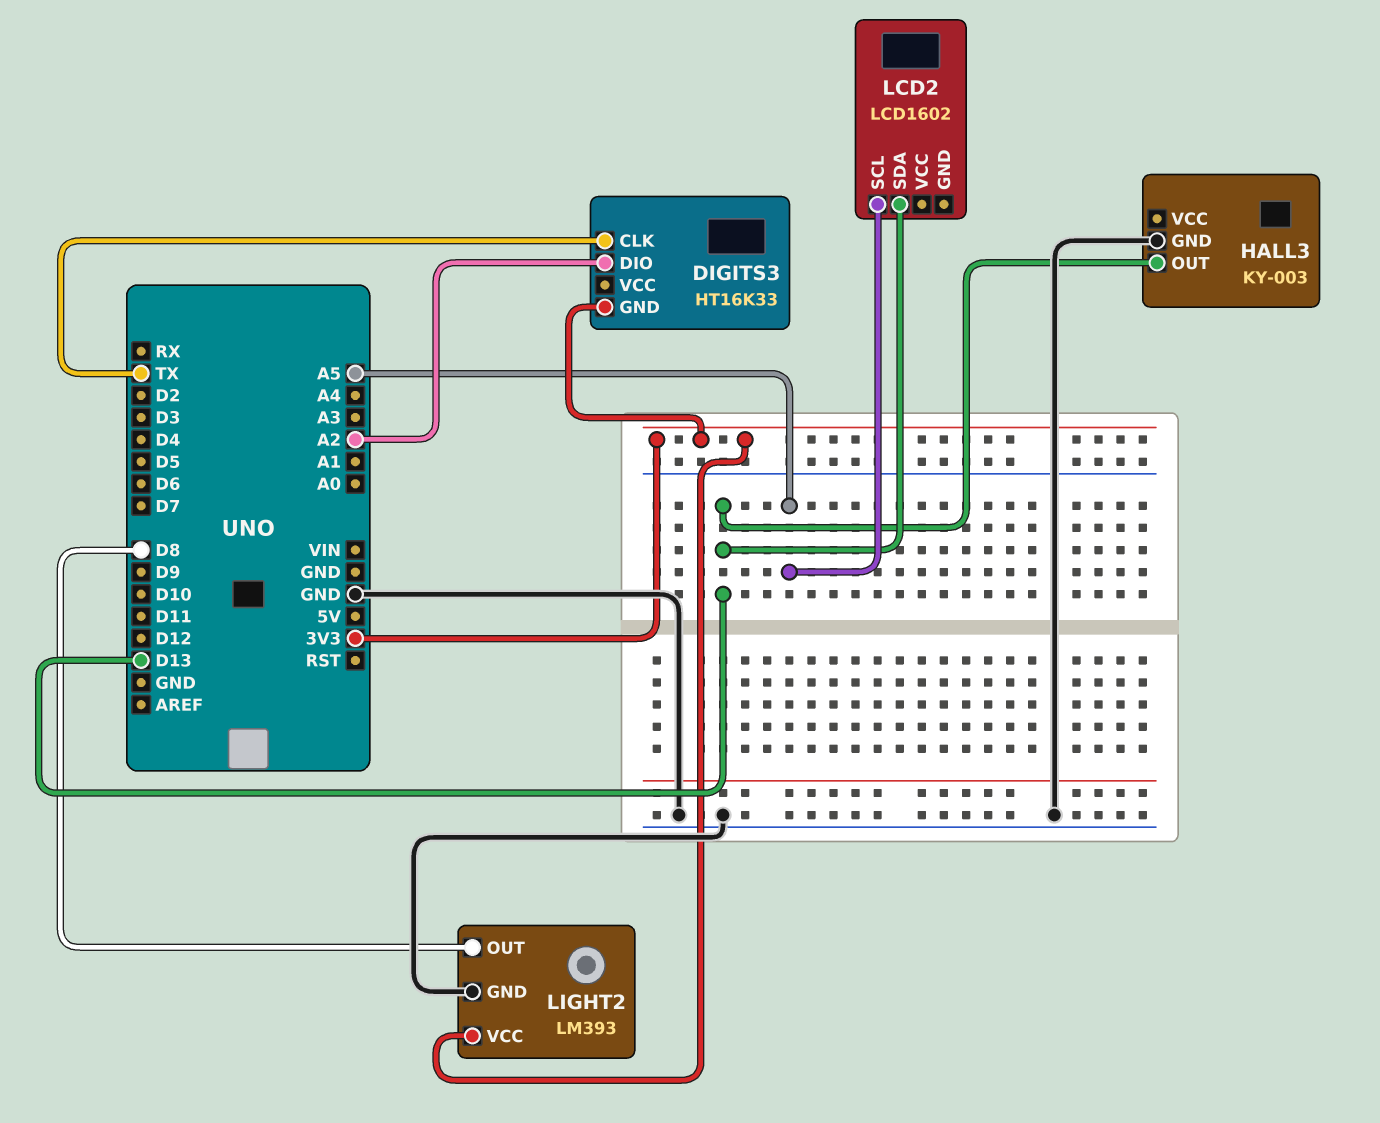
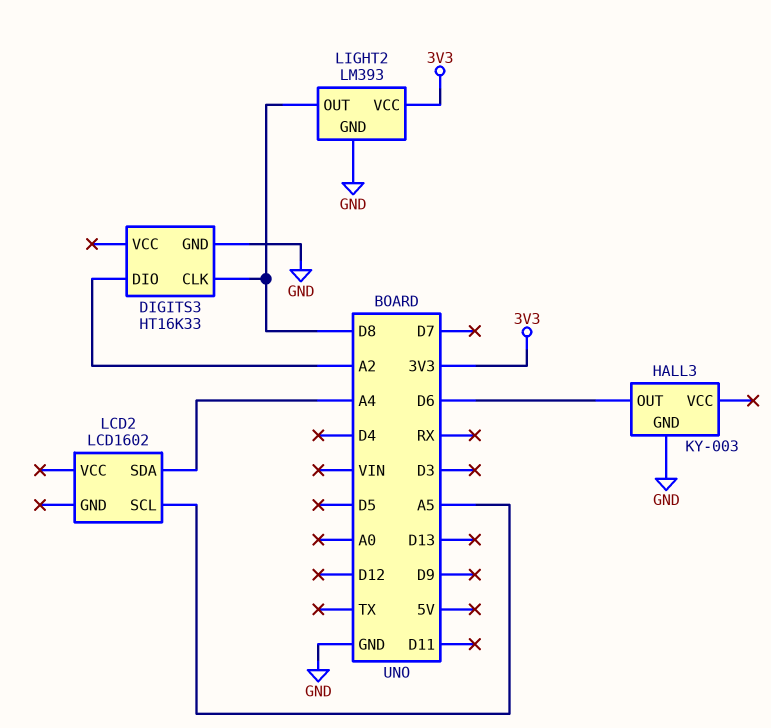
DIGITS3 pin CLK: TX -> D8
DIGITS3 pin GND: 3V3 -> GND
HALL3 pin OUT: D13 -> D6
LCD2 pin SDA: D13 -> A4

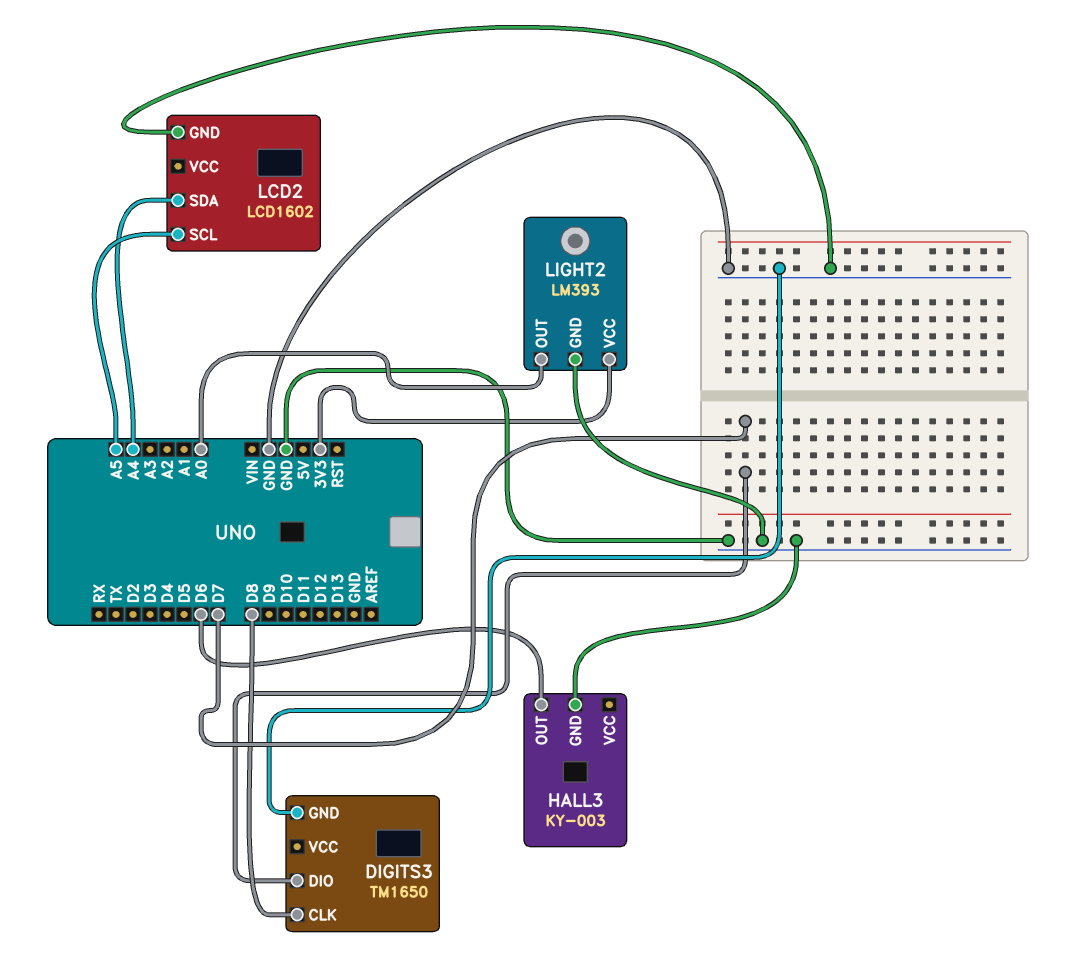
DIGITS3: HT16K33 -> TM1650
DIGITS3 pin DIO: A2 -> D7
LCD2 pin GND: none -> GND
LIGHT2 pin OUT: D8 -> A0

